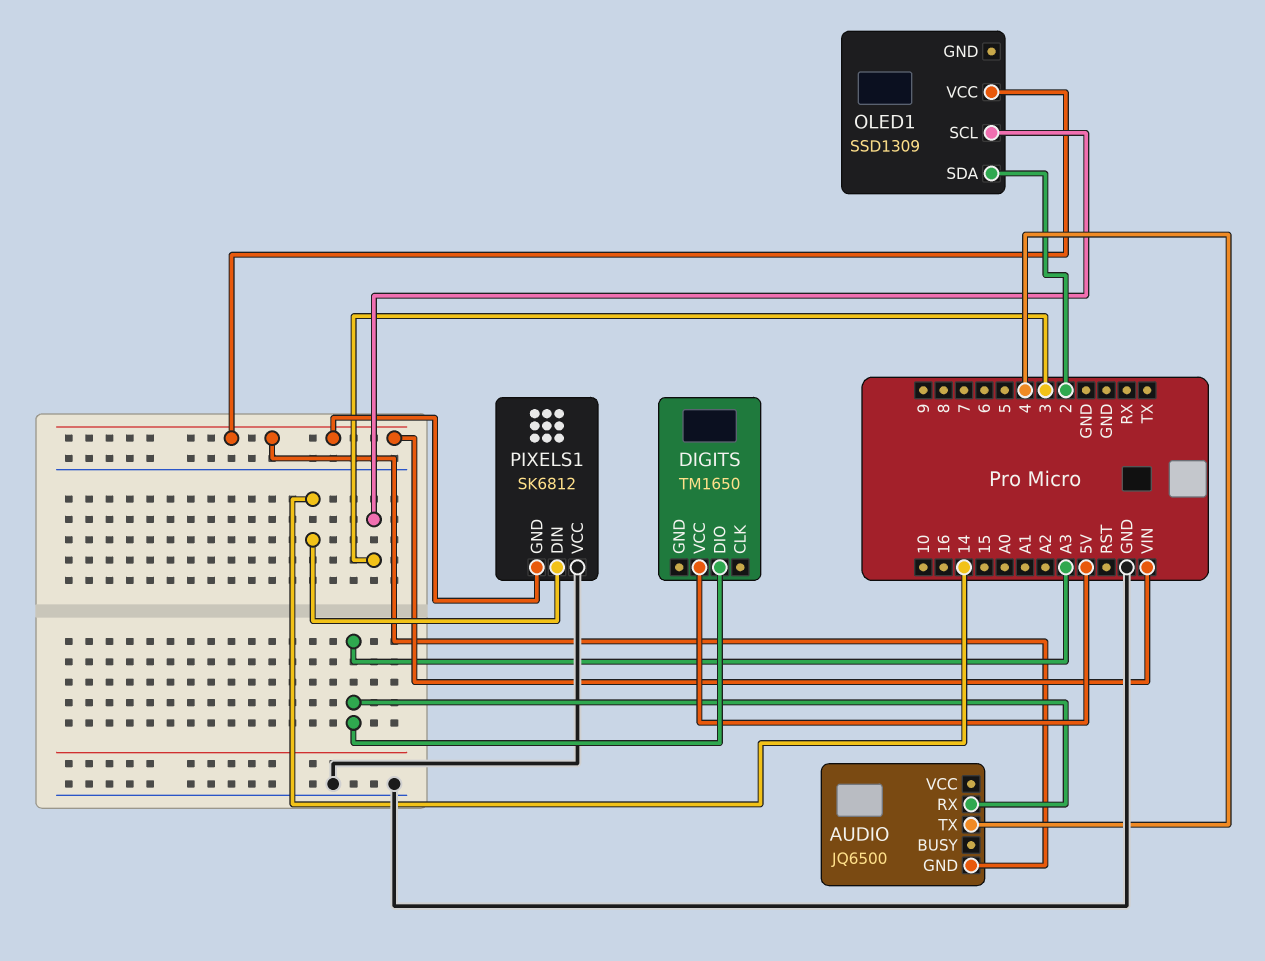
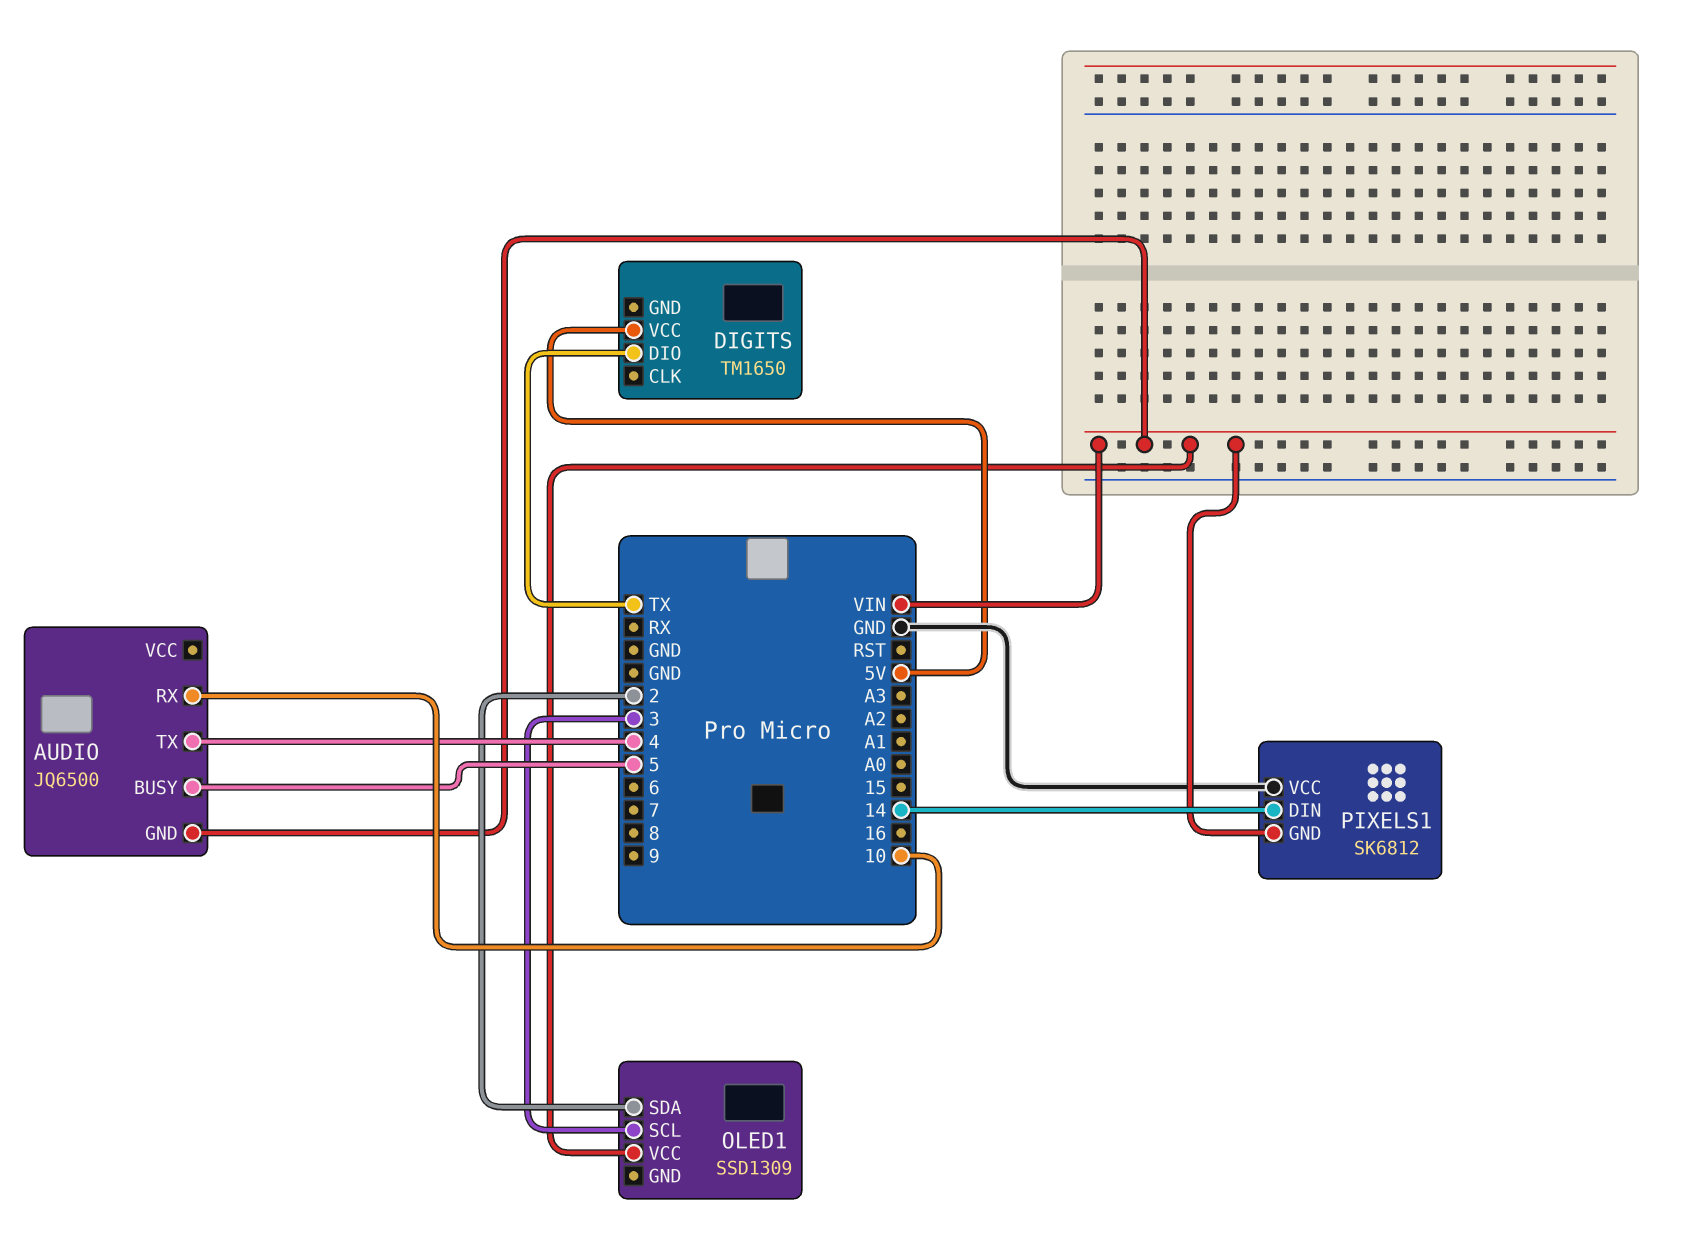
AUDIO pin BUSY: none -> 5
AUDIO pin RX: A3 -> 10
DIGITS pin DIO: A3 -> TX

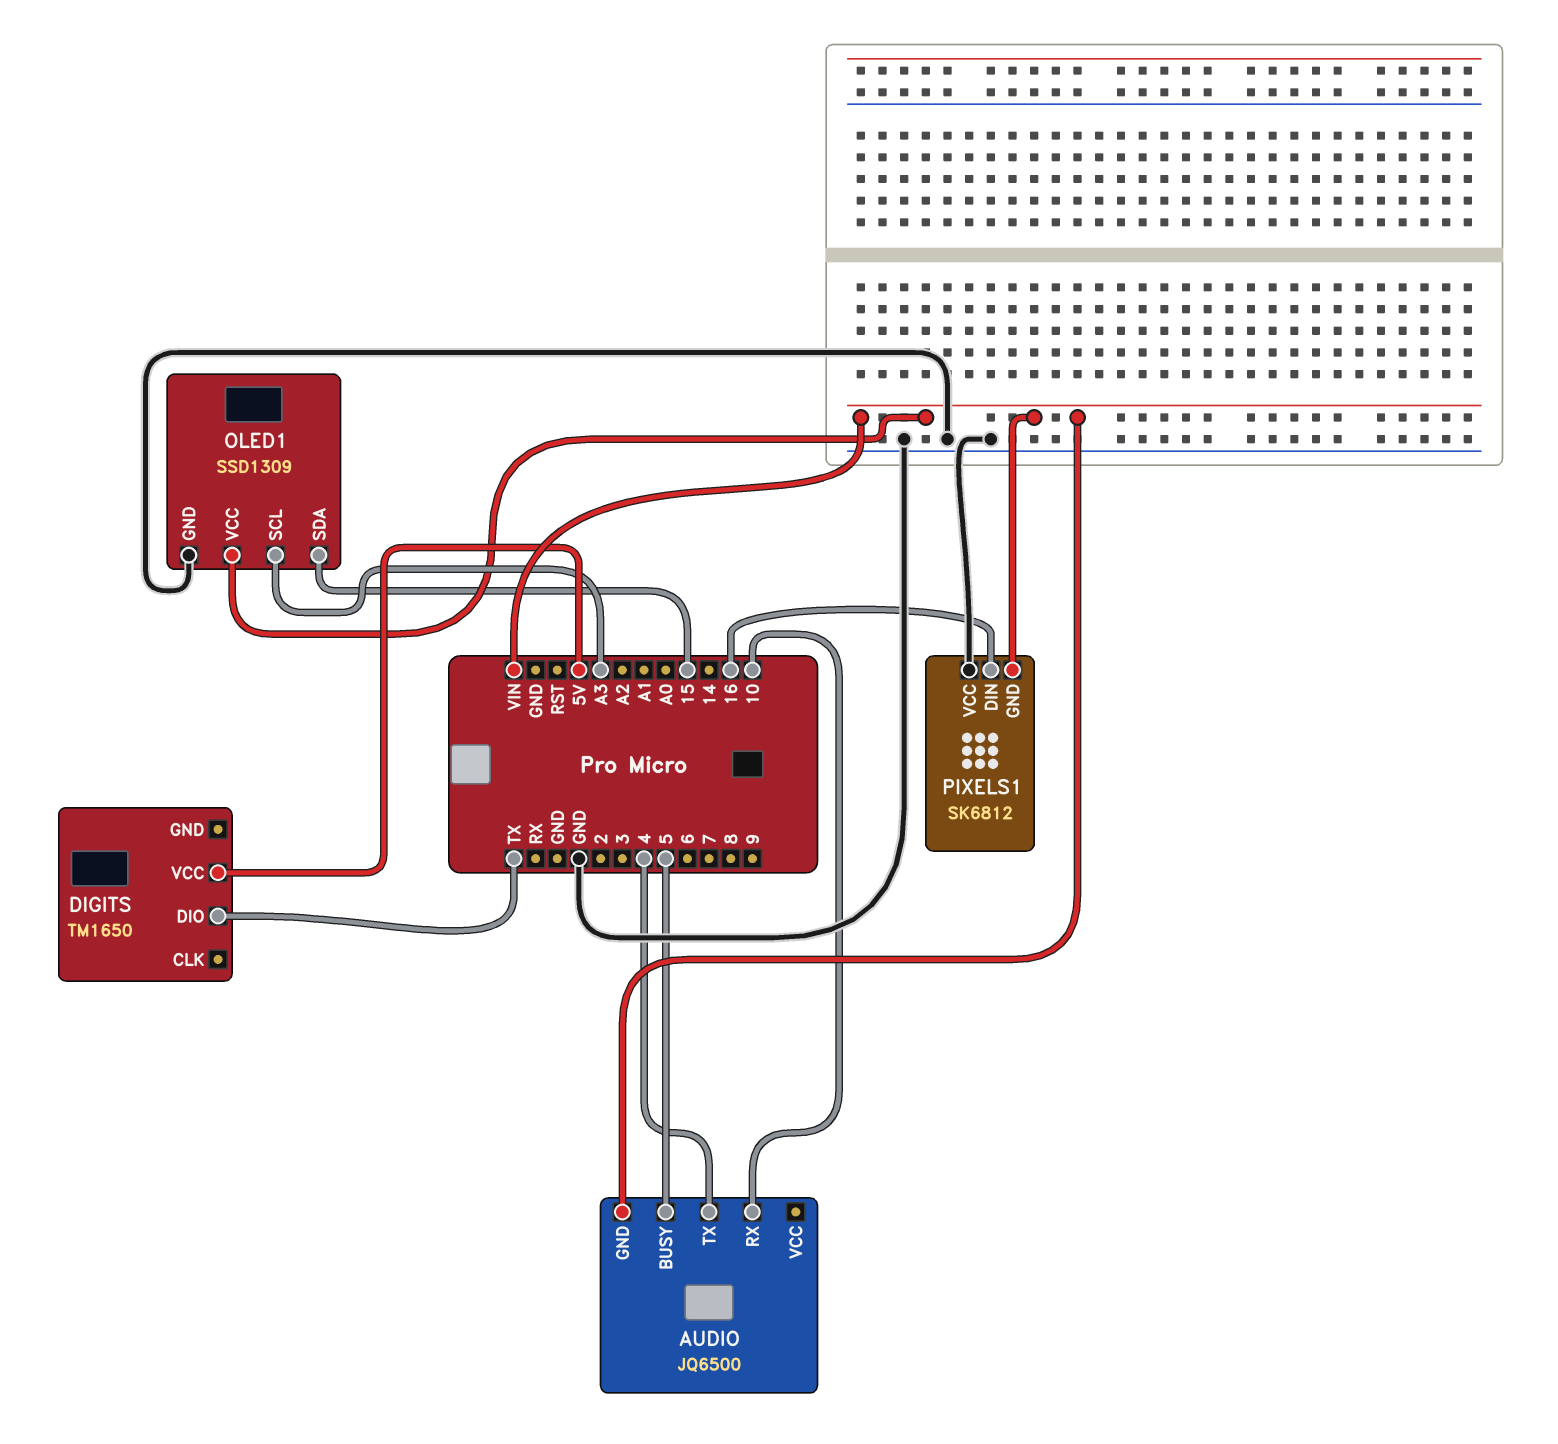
OLED1 pin GND: none -> GND
OLED1 pin SCL: 3 -> A3
OLED1 pin SDA: 2 -> 15
PIXELS1 pin DIN: 14 -> 16

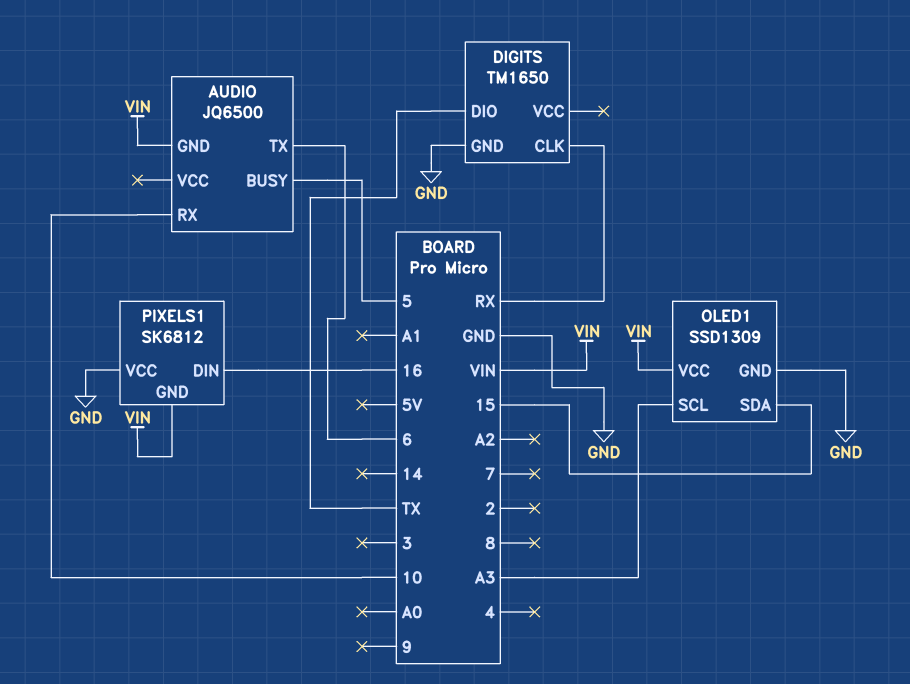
AUDIO pin TX: 4 -> 6
DIGITS pin CLK: none -> RX
DIGITS pin GND: none -> GND
DIGITS pin VCC: 5V -> none

